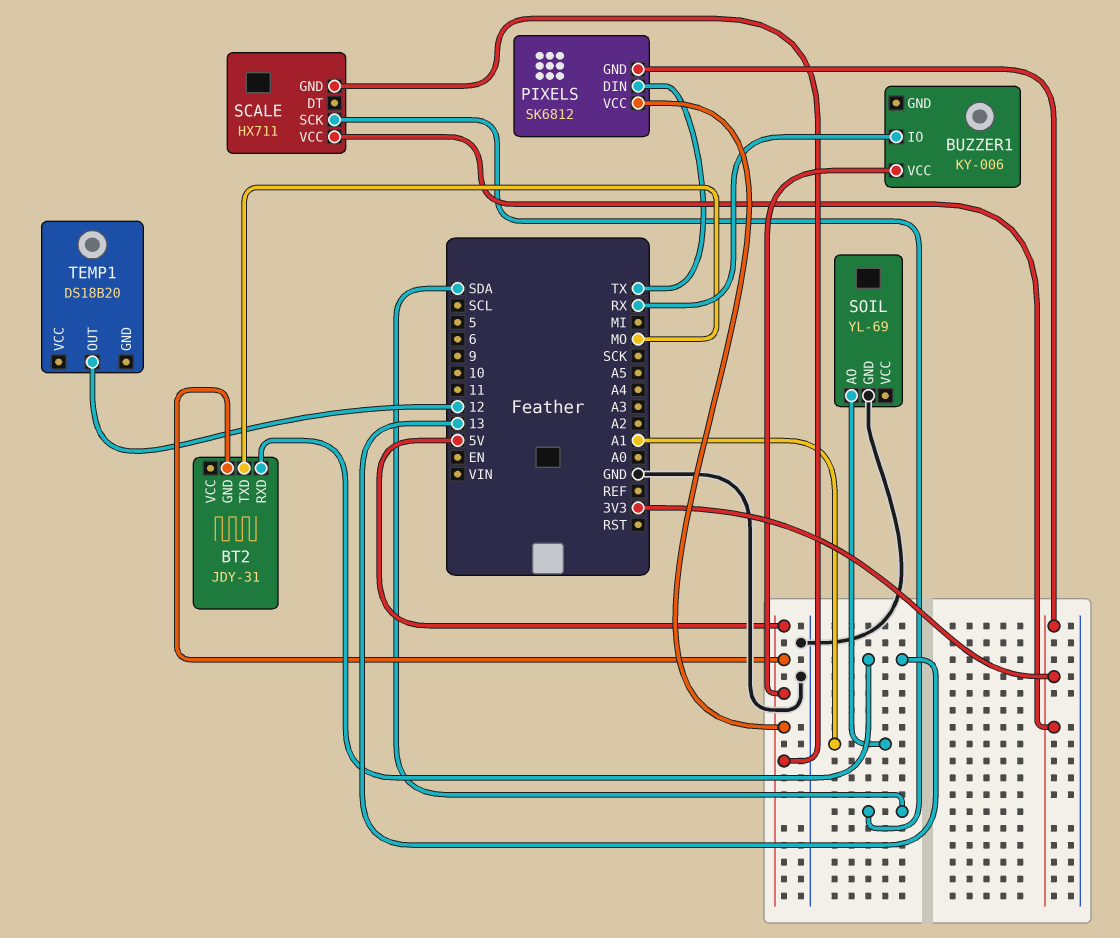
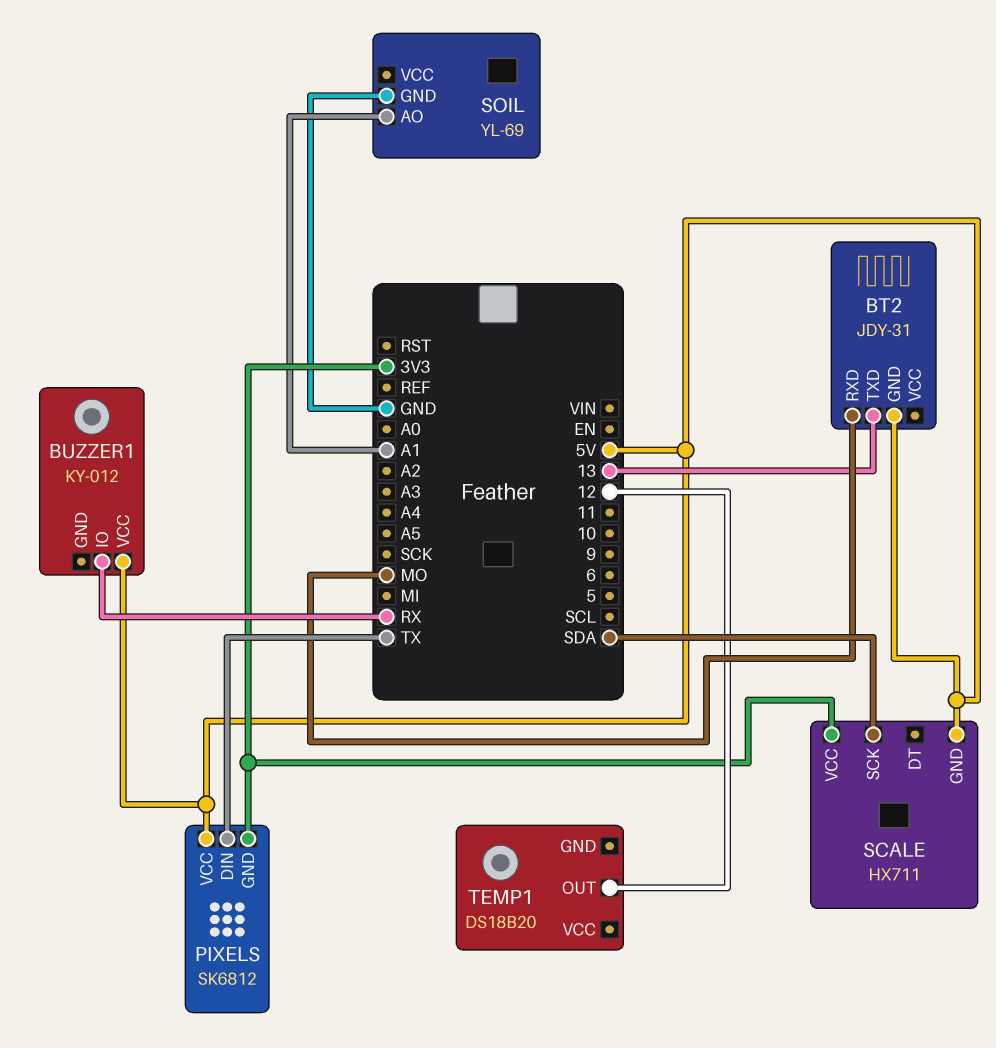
BT2 pin RXD: 13 -> MO
BT2 pin TXD: MO -> 13
BUZZER1: KY-006 -> KY-012

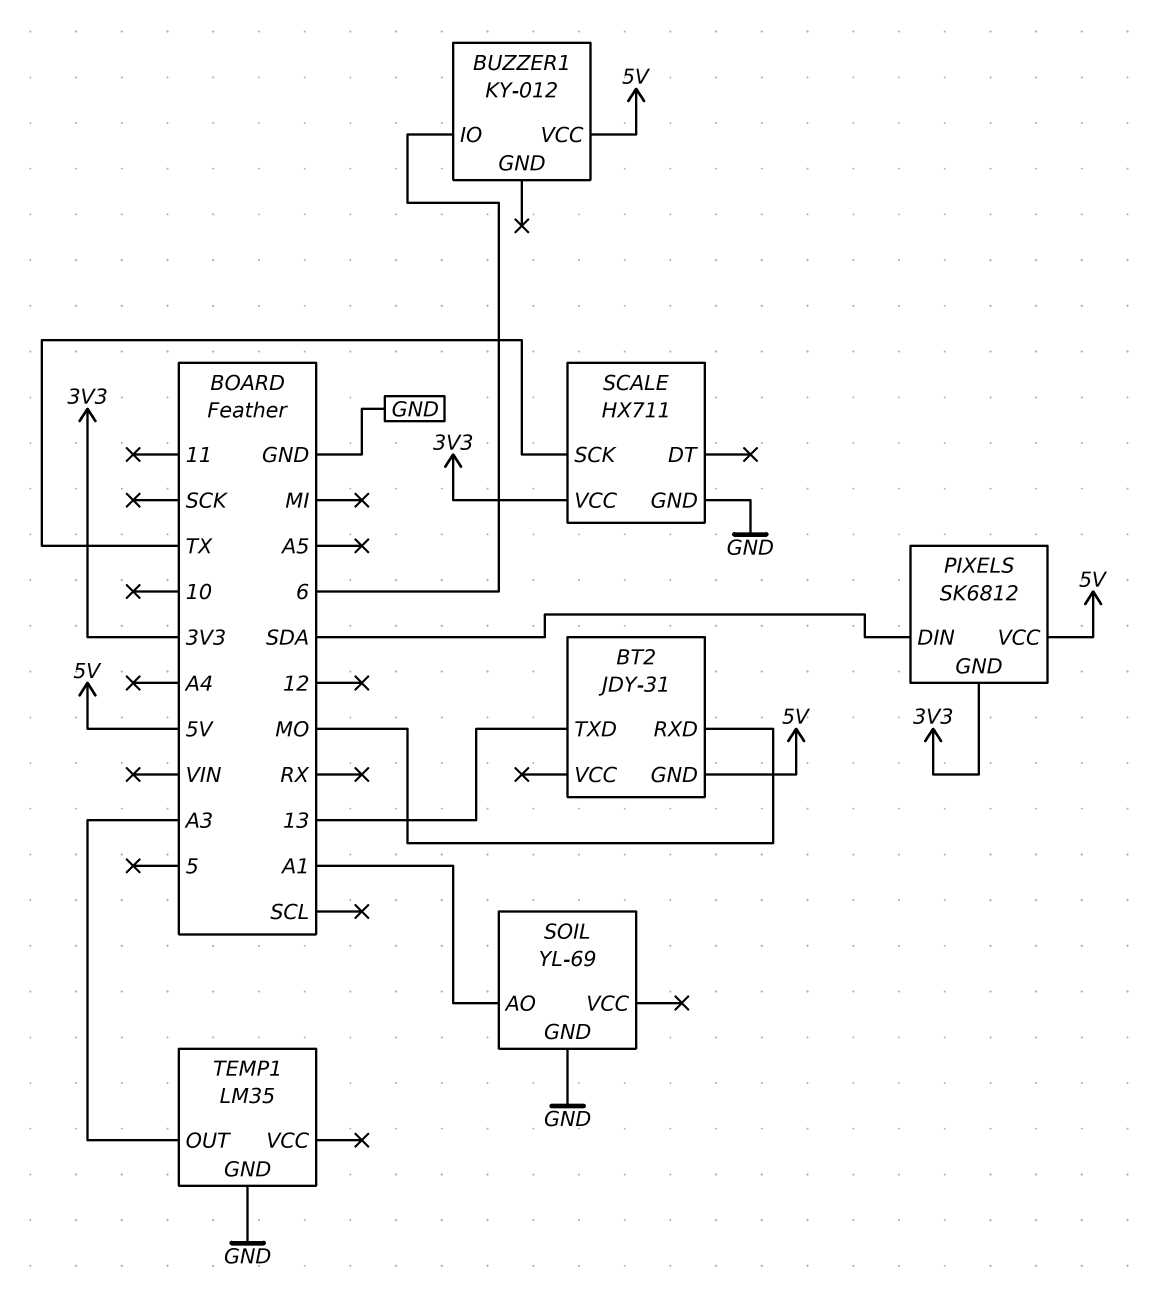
BUZZER1 pin IO: RX -> 6
PIXELS pin DIN: TX -> SDA
SCALE pin GND: 5V -> GND
SCALE pin SCK: SDA -> TX
TEMP1: DS18B20 -> LM35
TEMP1 pin GND: none -> GND
TEMP1 pin OUT: 12 -> A3

